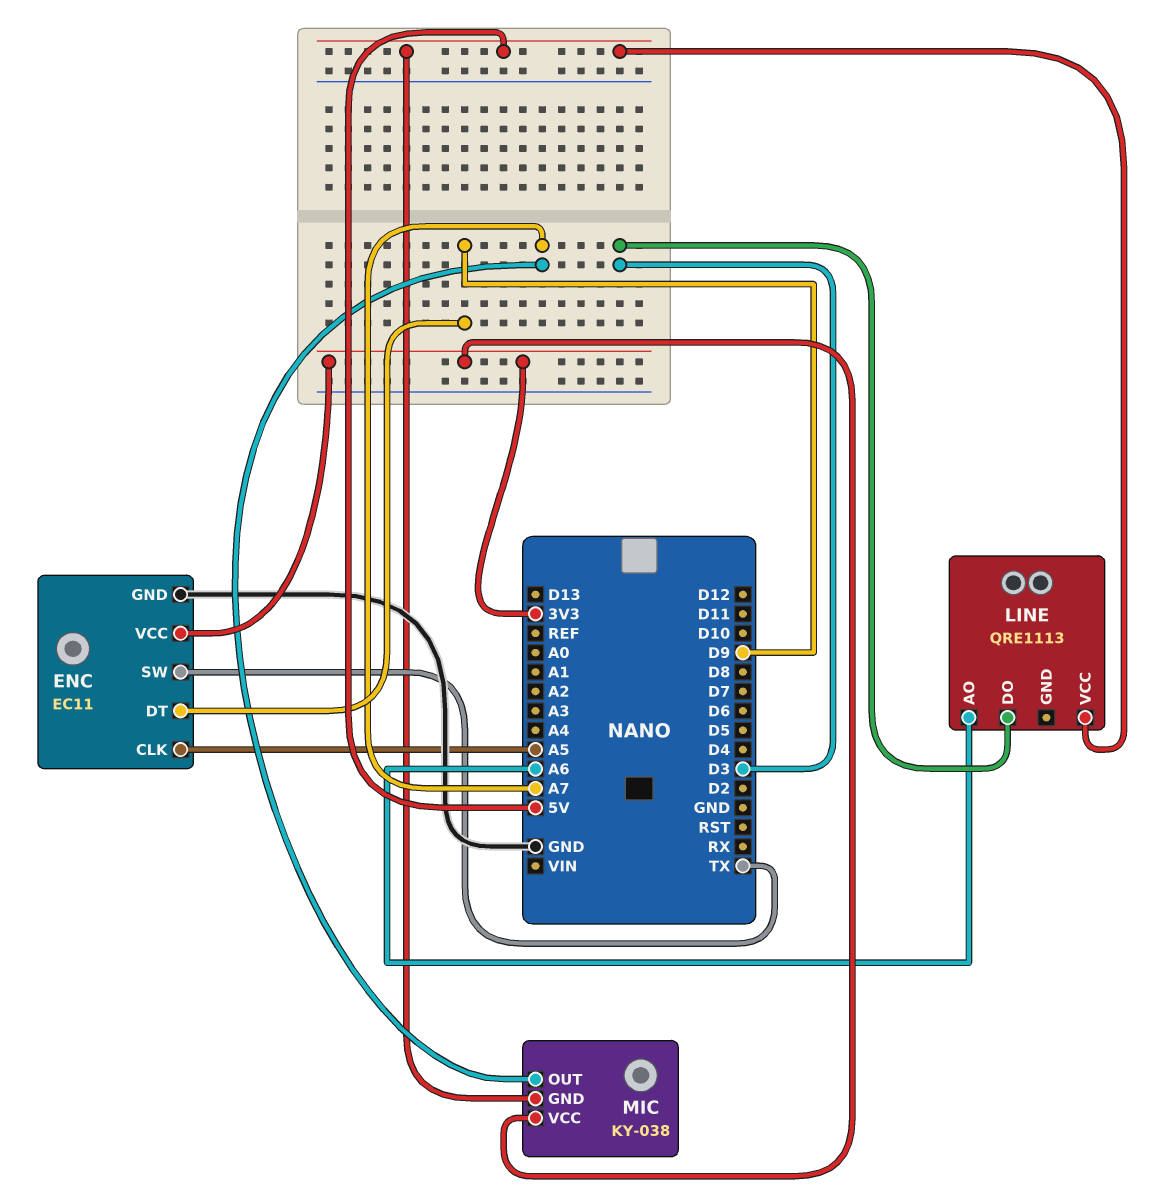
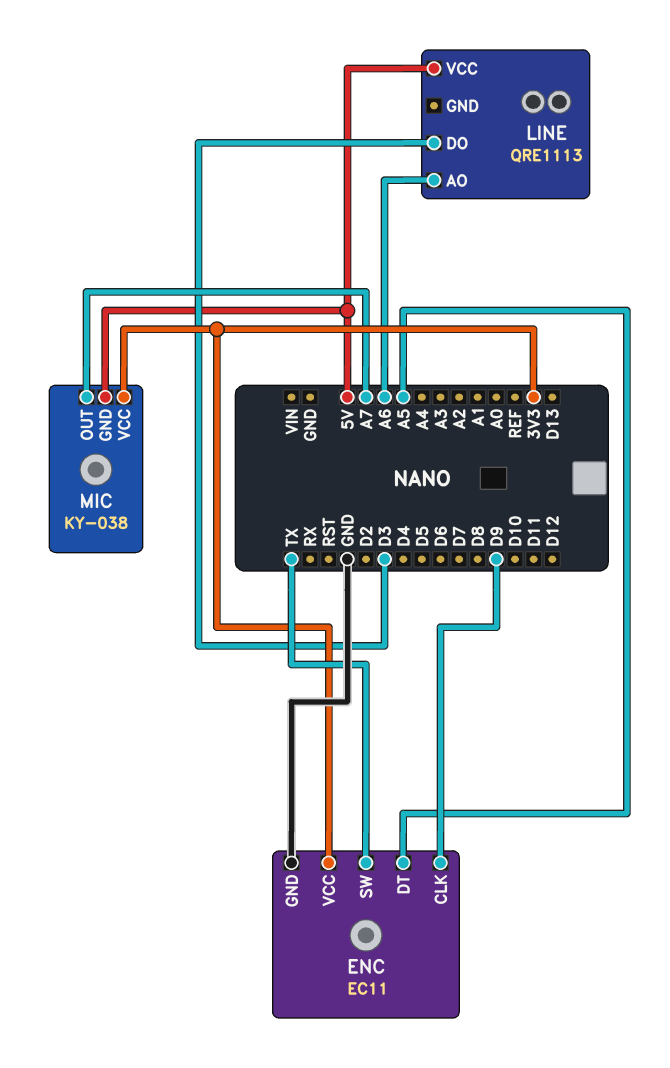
ENC pin CLK: A5 -> D9
ENC pin DT: D9 -> A5

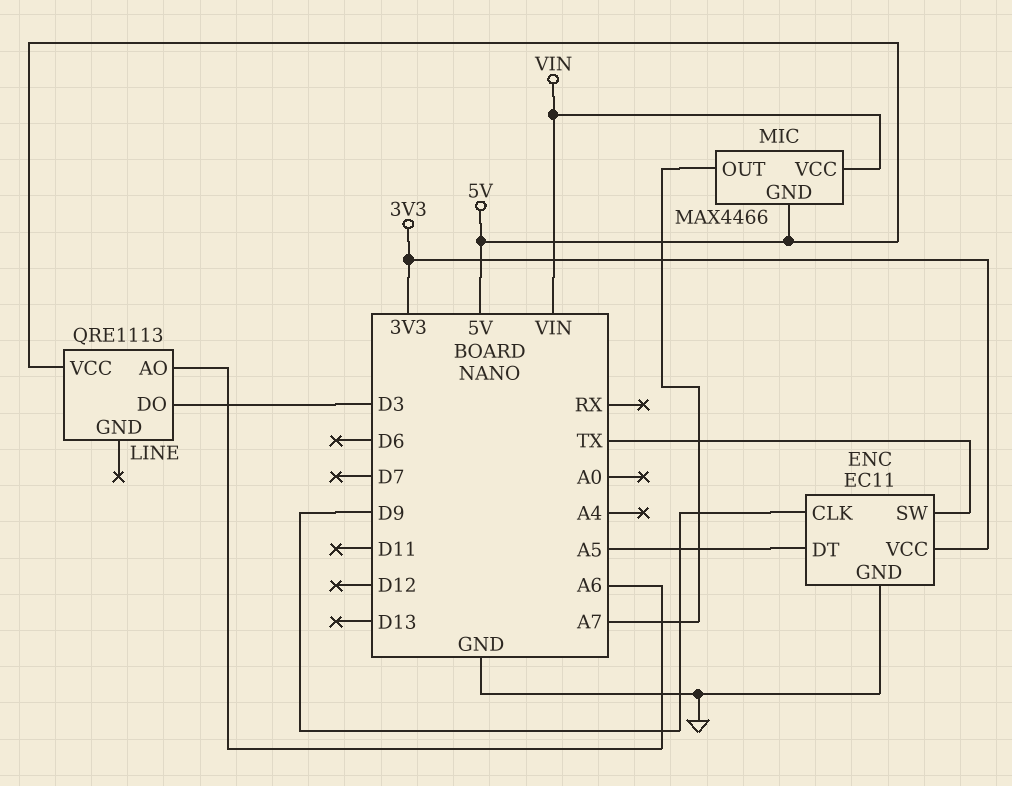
MIC: KY-038 -> MAX4466
MIC pin VCC: 3V3 -> VIN

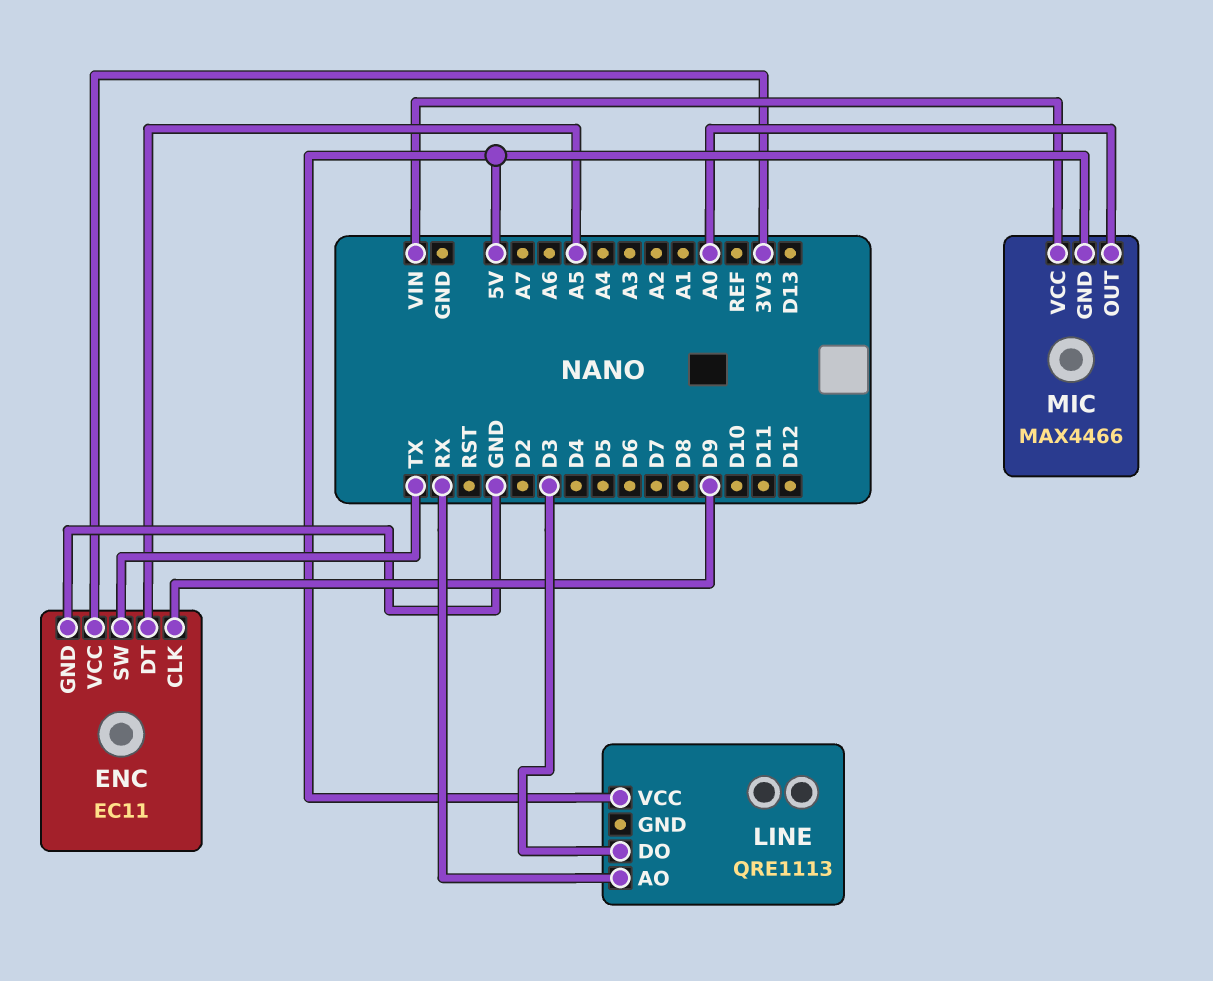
LINE pin AO: A6 -> RX
MIC pin OUT: A7 -> A0

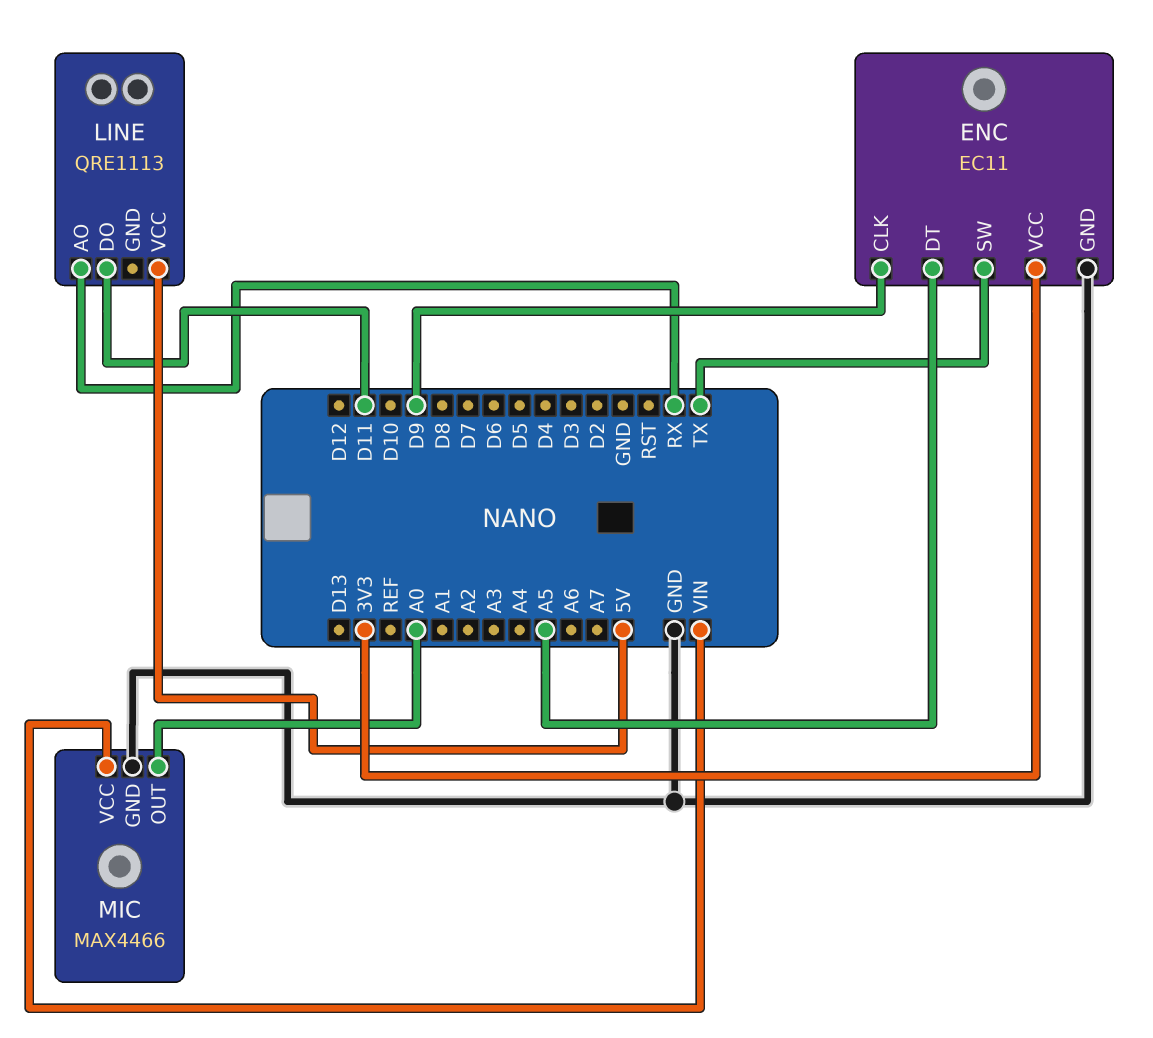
LINE pin DO: D3 -> D11
MIC pin GND: 5V -> GND

